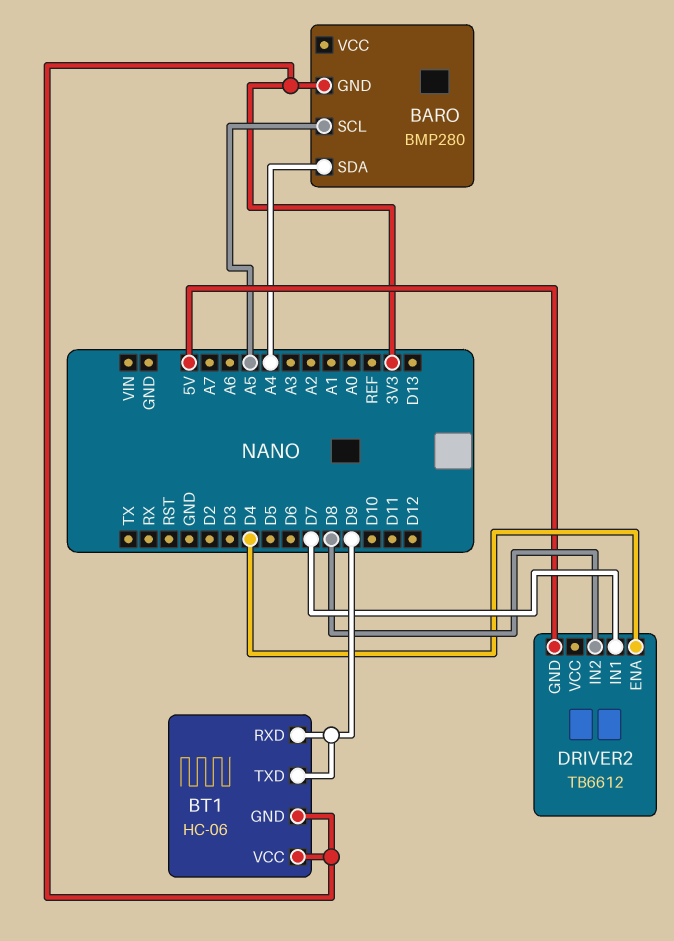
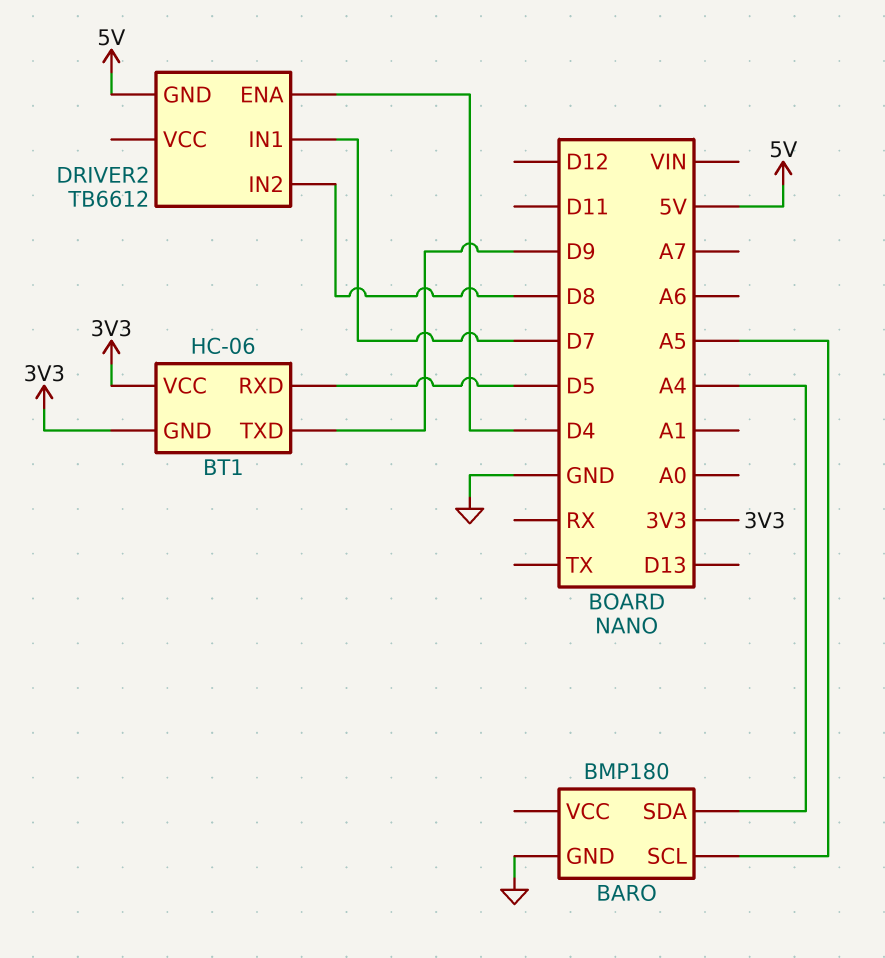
BARO: BMP280 -> BMP180
BARO pin GND: 3V3 -> GND
BT1 pin RXD: D9 -> D5

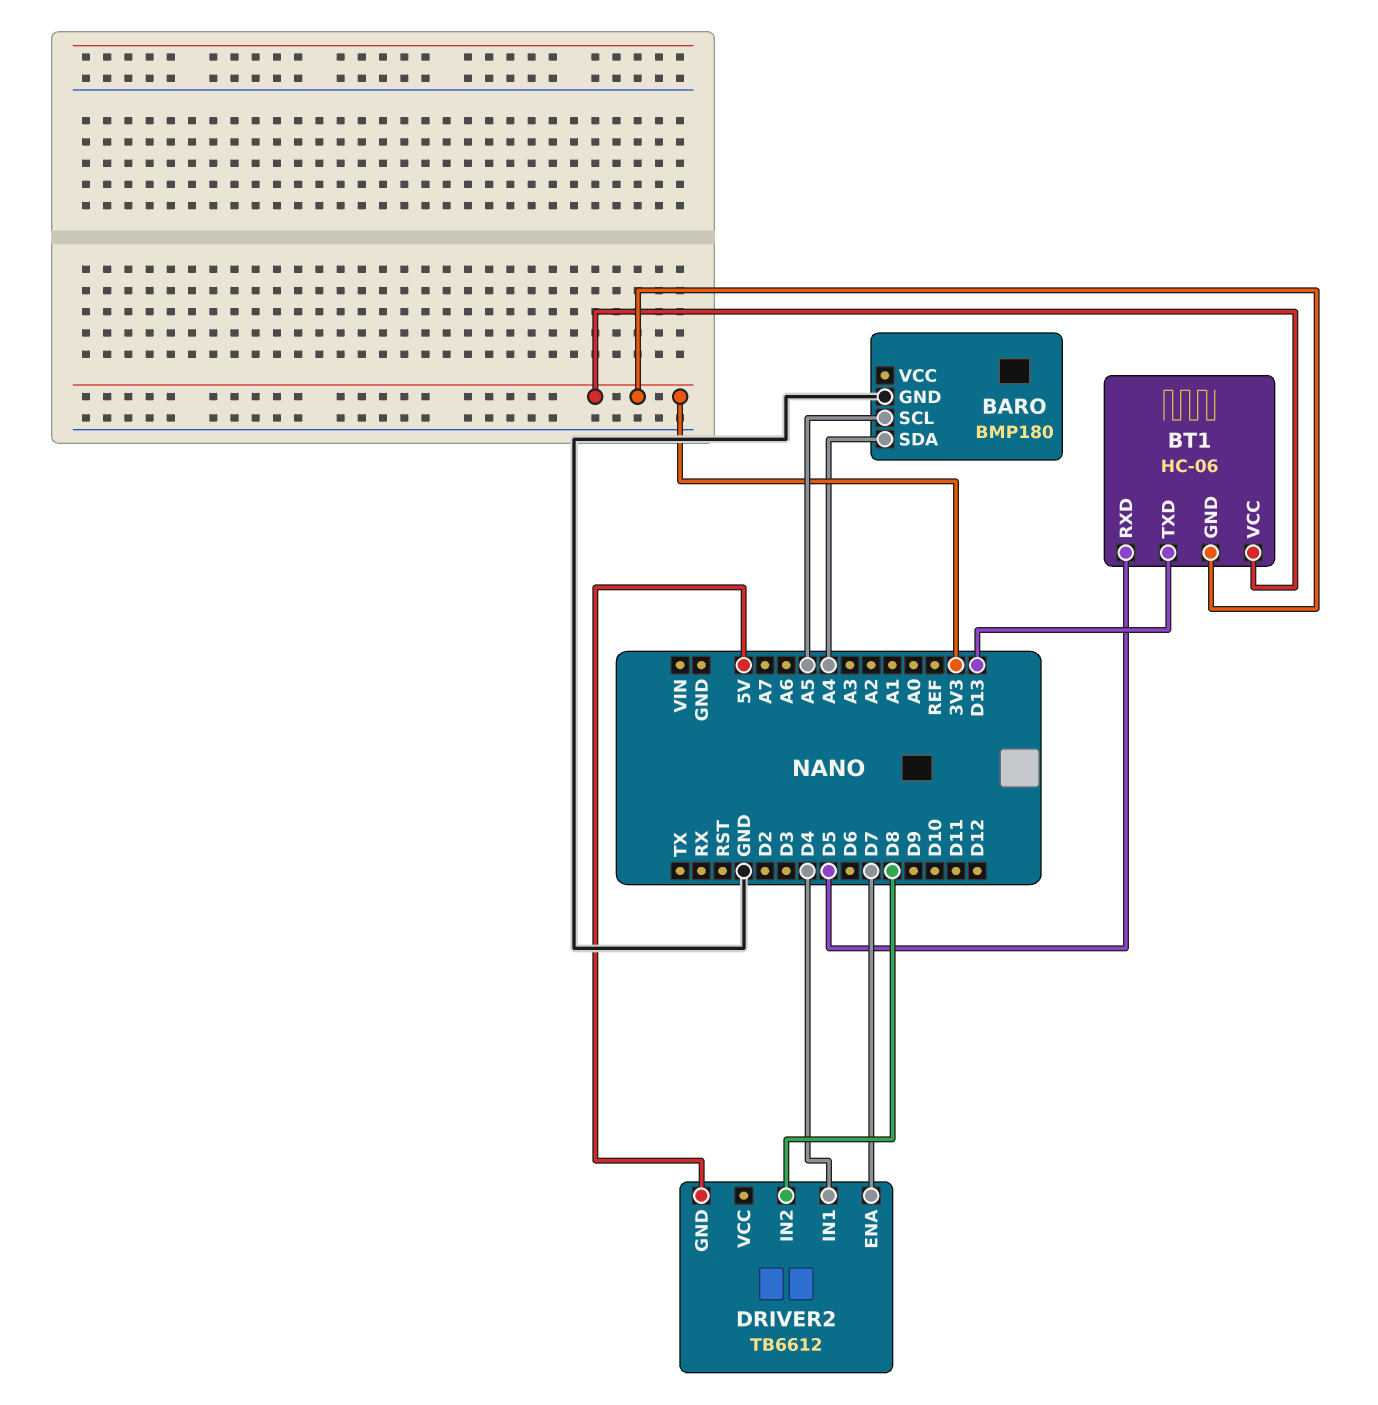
BT1 pin TXD: D9 -> D13
DRIVER2 pin ENA: D4 -> D7
DRIVER2 pin IN1: D7 -> D4

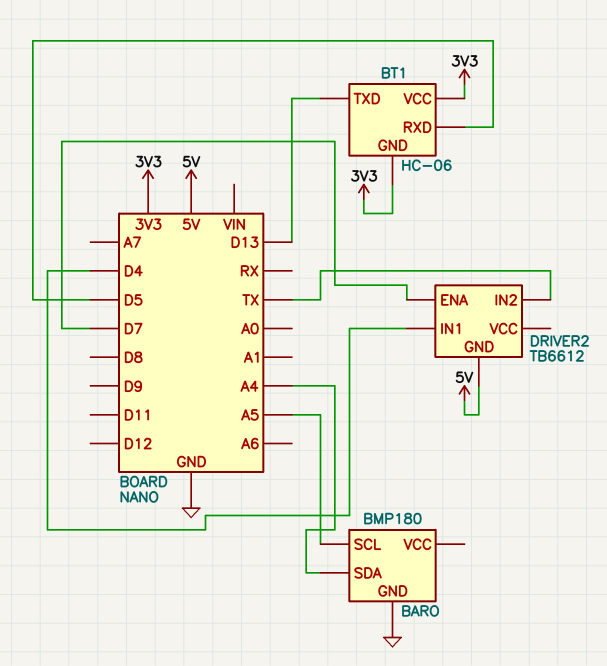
DRIVER2 pin IN2: D8 -> TX

